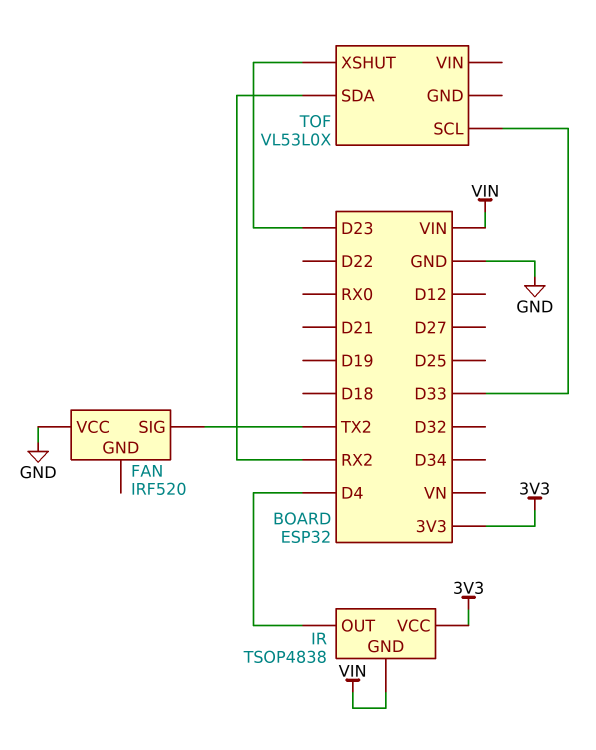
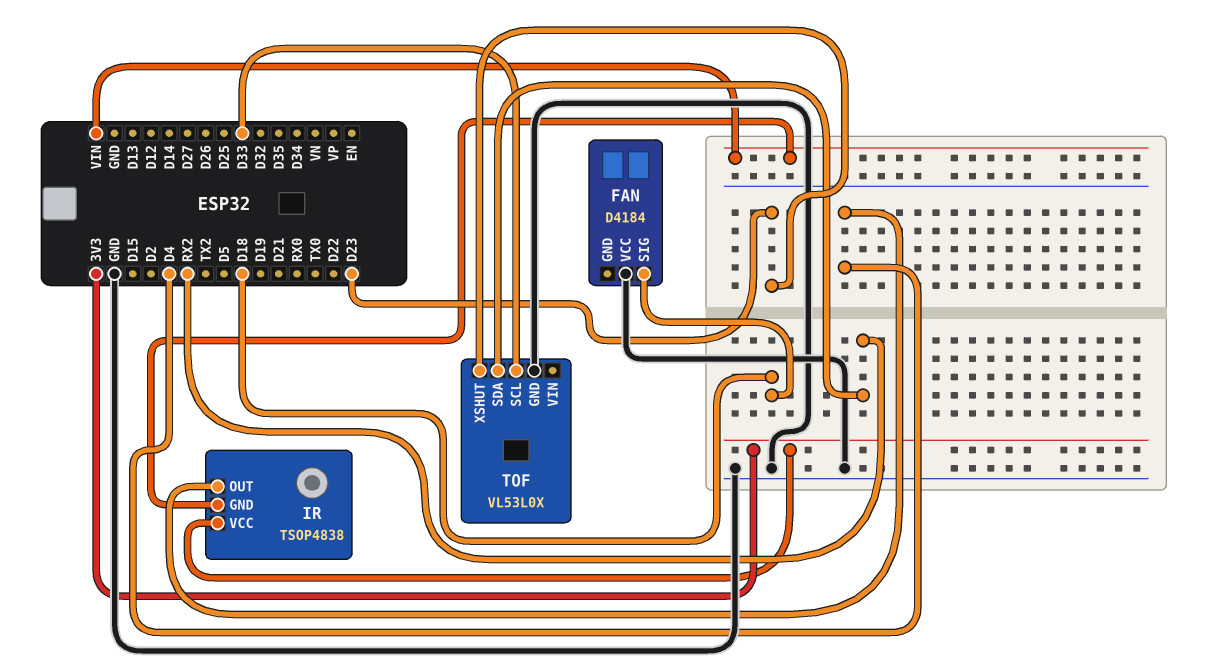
FAN: IRF520 -> D4184
FAN pin SIG: TX2 -> D18
TOF pin GND: none -> GND

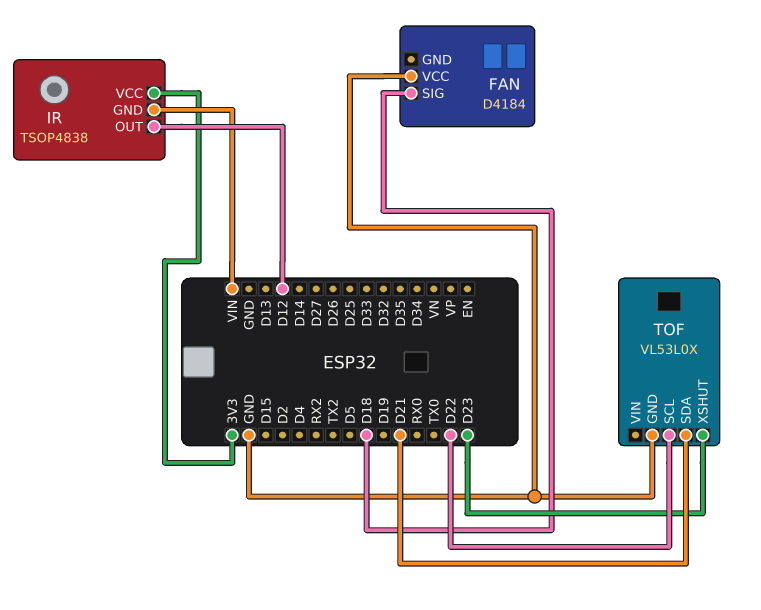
IR pin OUT: D4 -> D12
TOF pin SCL: D33 -> D22
TOF pin SDA: RX2 -> D21

